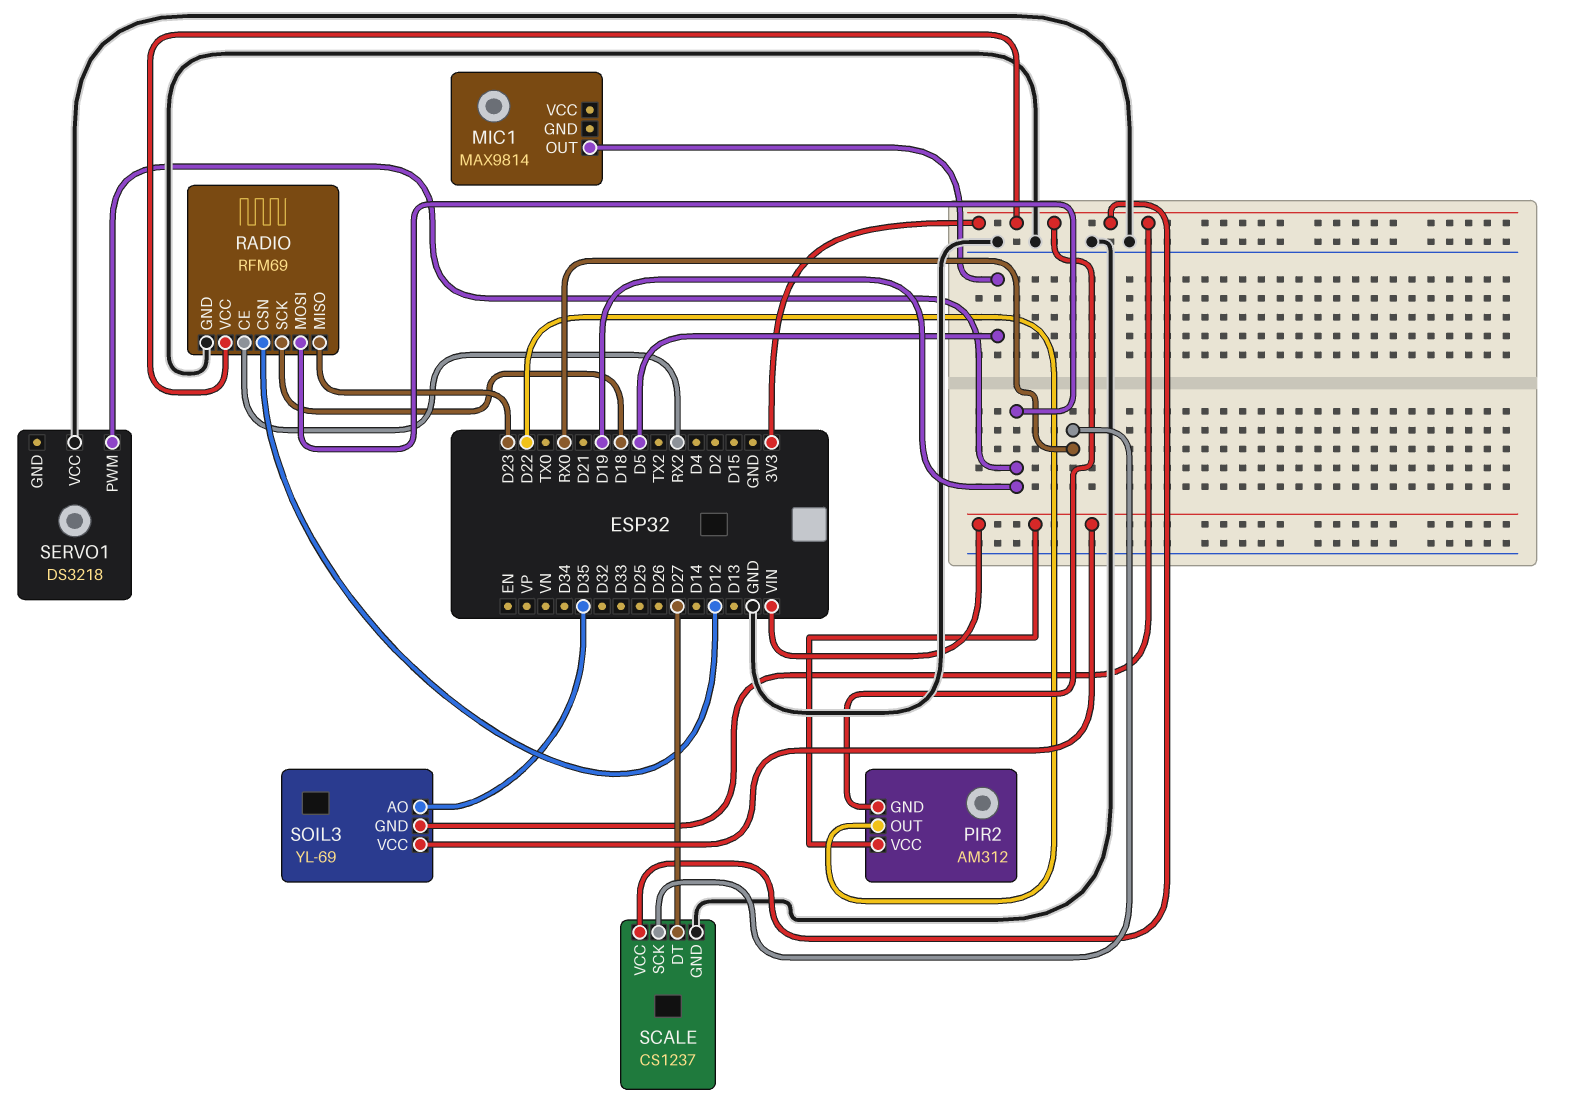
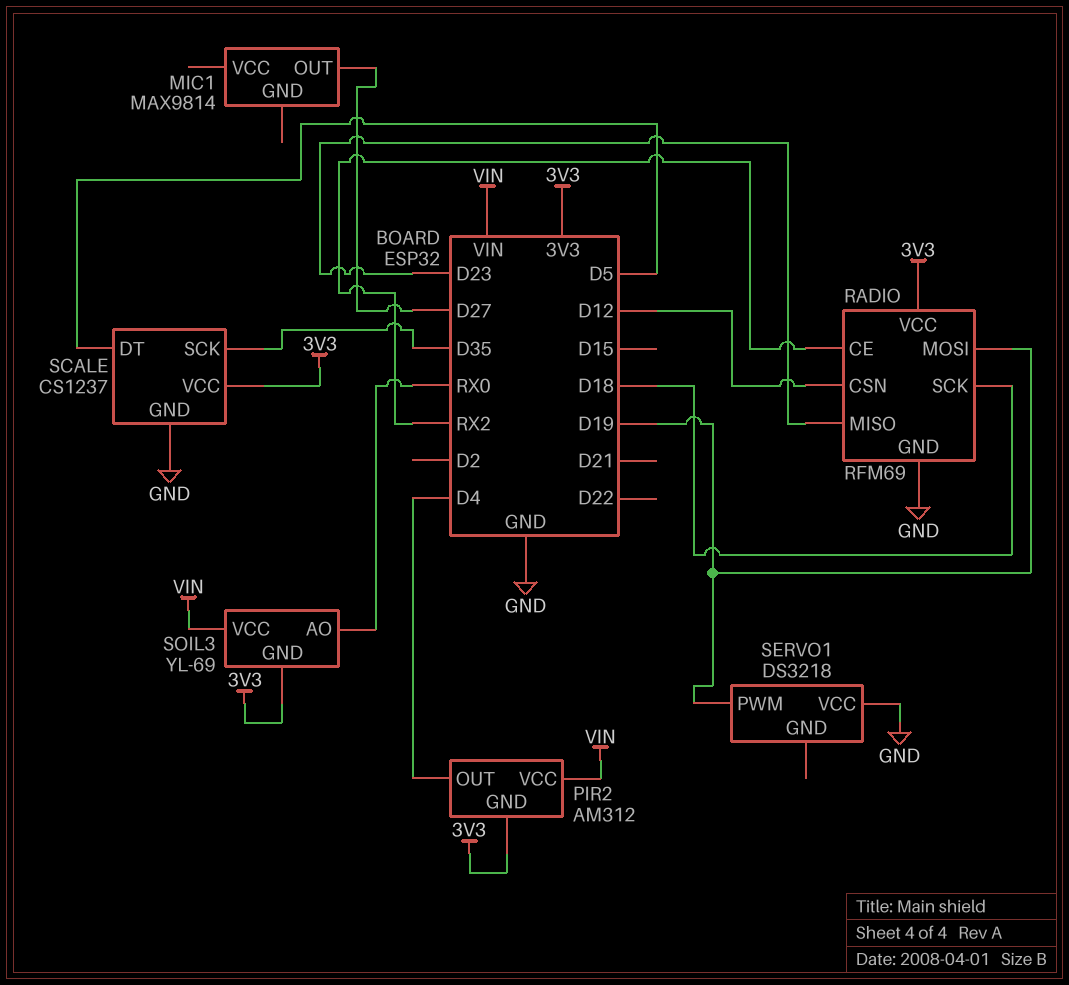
MIC1 pin OUT: D5 -> D27
PIR2 pin OUT: D22 -> D4
SCALE pin DT: D27 -> D5
SCALE pin SCK: RX0 -> D35
SOIL3 pin AO: D35 -> RX0

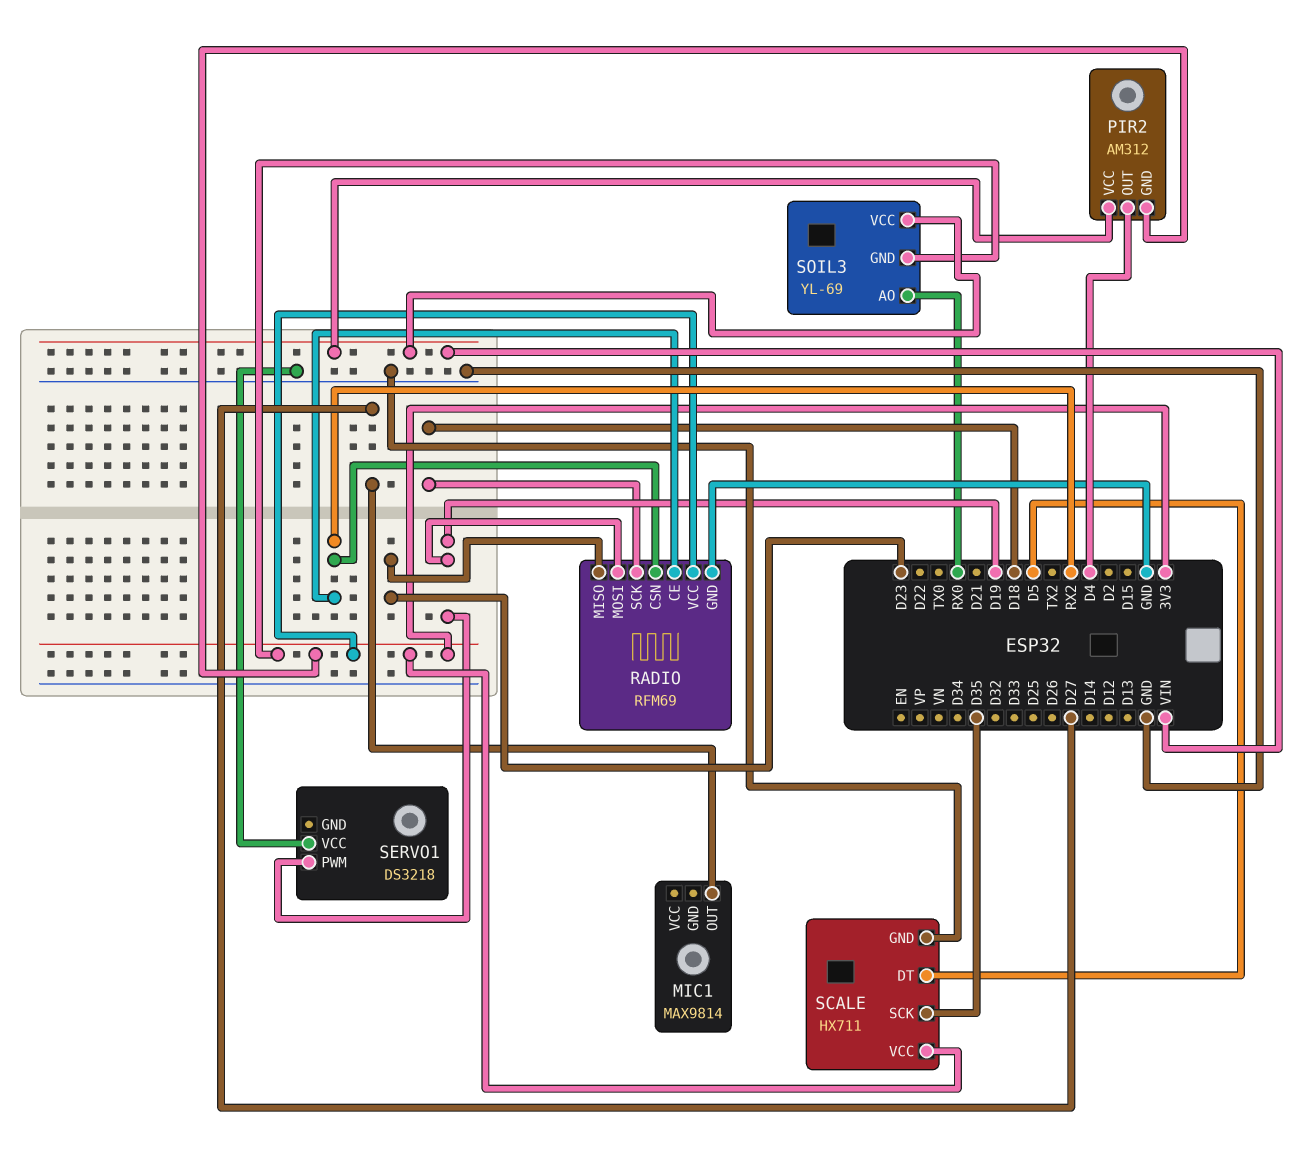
RADIO pin CSN: D12 -> RX2
SCALE: CS1237 -> HX711

